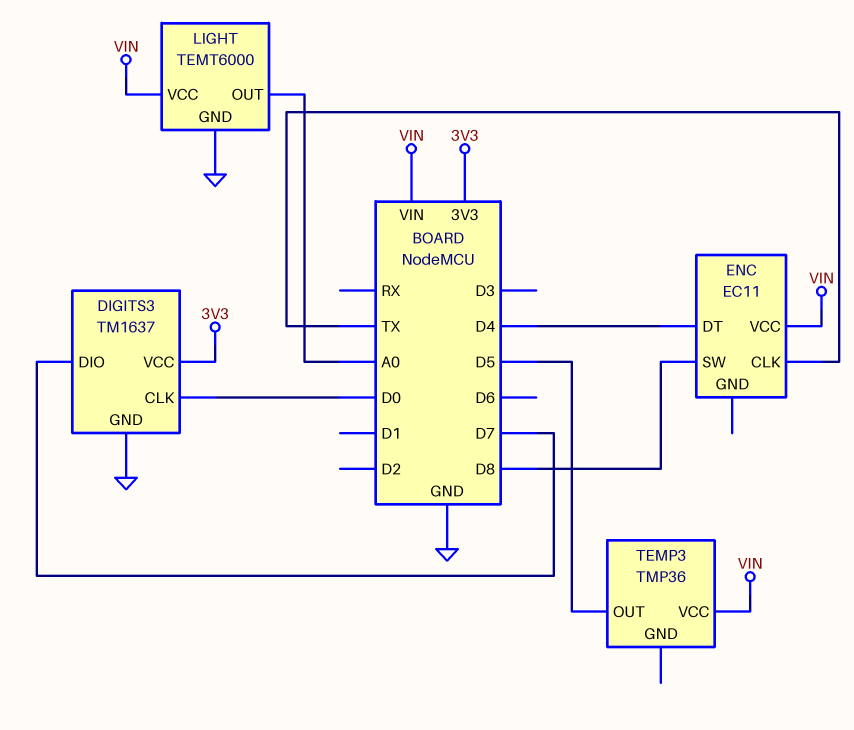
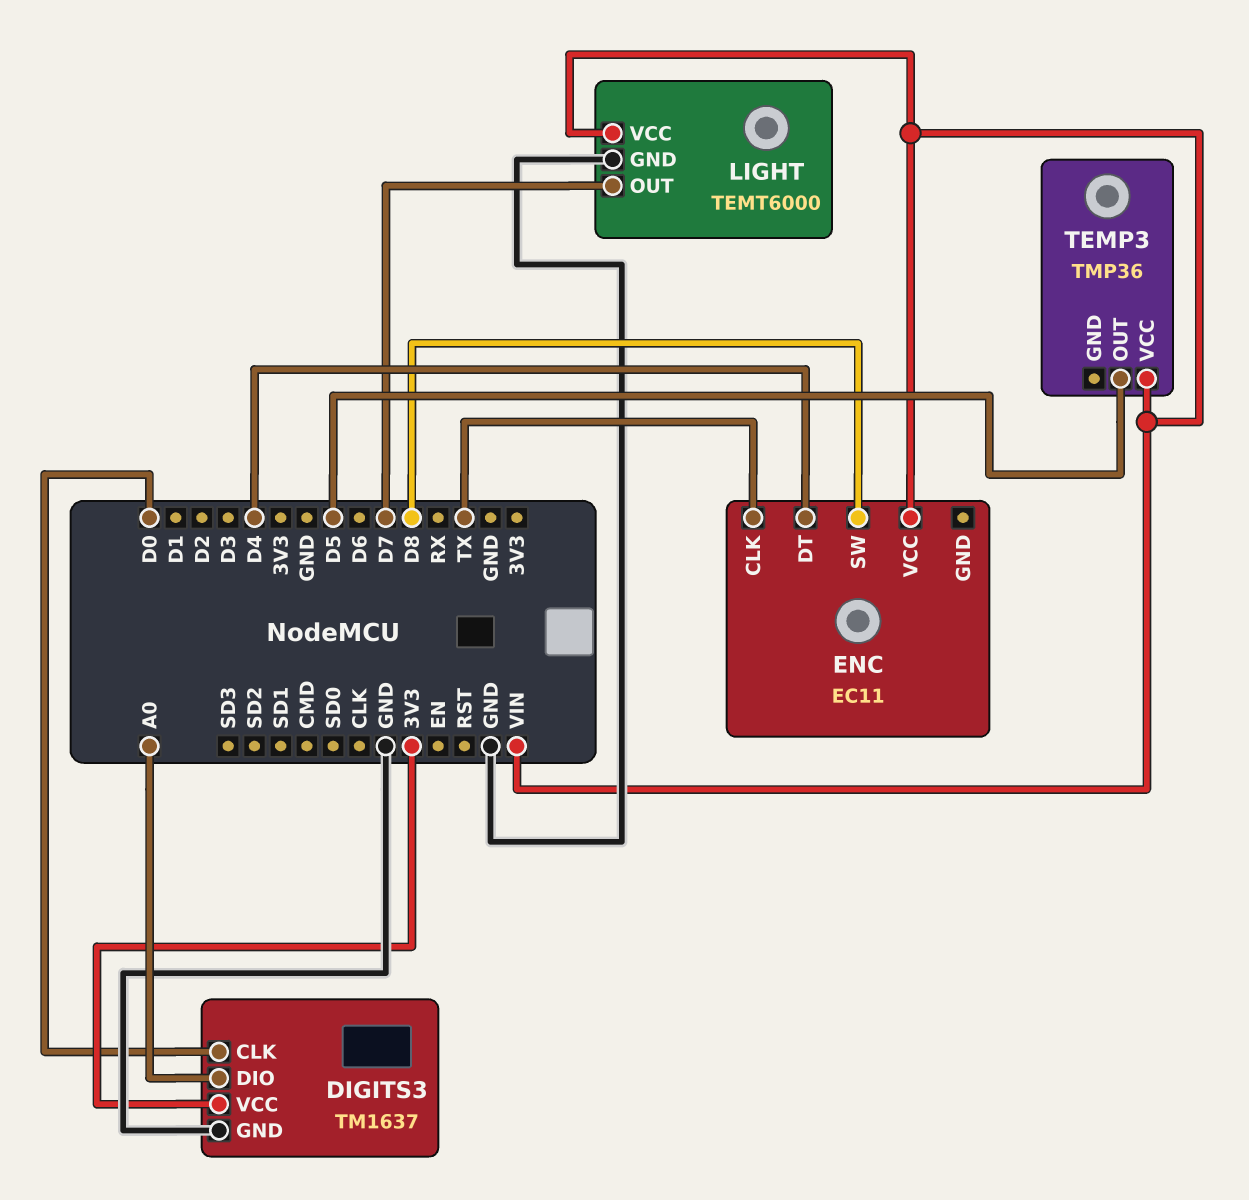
DIGITS3 pin DIO: D7 -> A0
LIGHT pin OUT: A0 -> D7

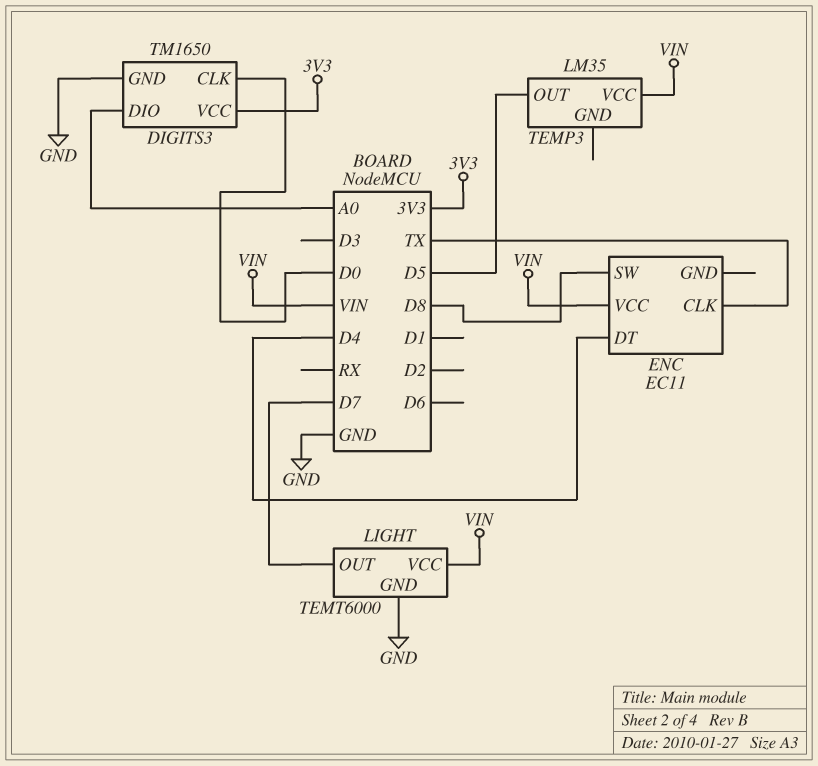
DIGITS3: TM1637 -> TM1650
TEMP3: TMP36 -> LM35

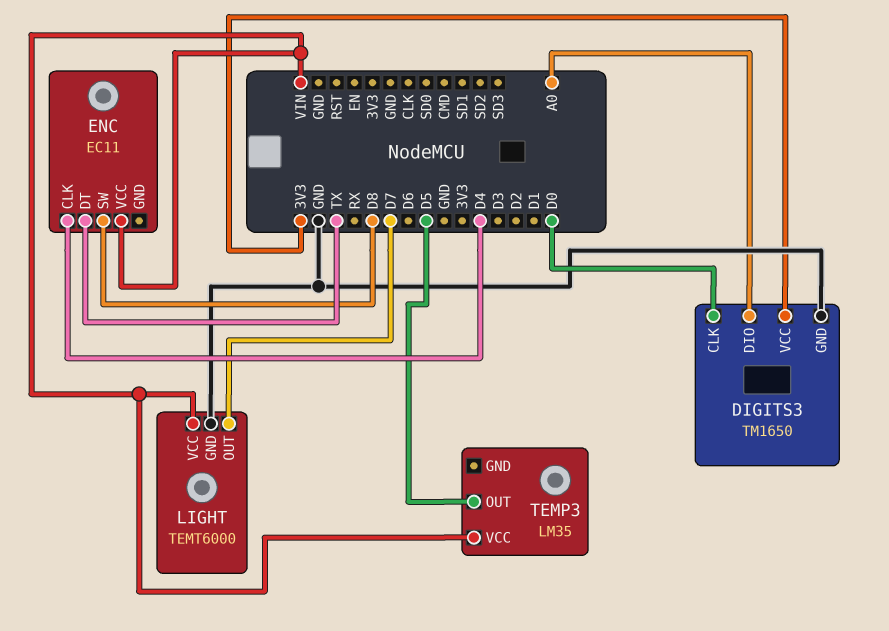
ENC pin CLK: TX -> D4
ENC pin DT: D4 -> TX

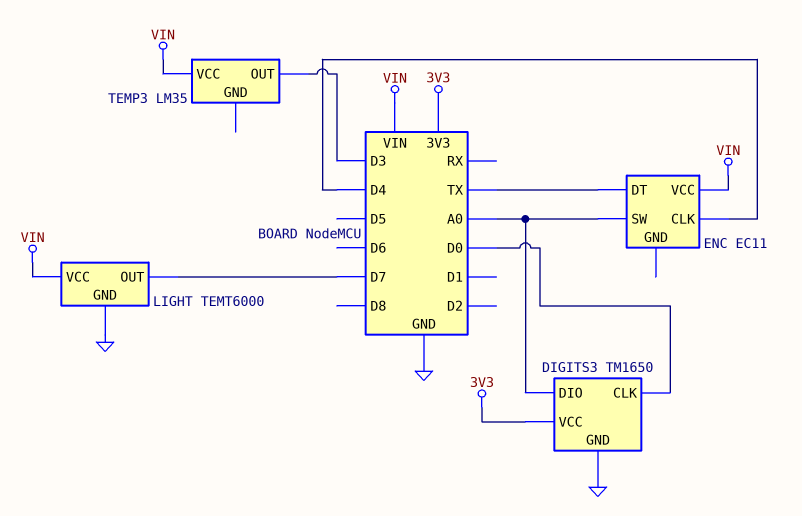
ENC pin SW: D8 -> A0
TEMP3 pin OUT: D5 -> D3

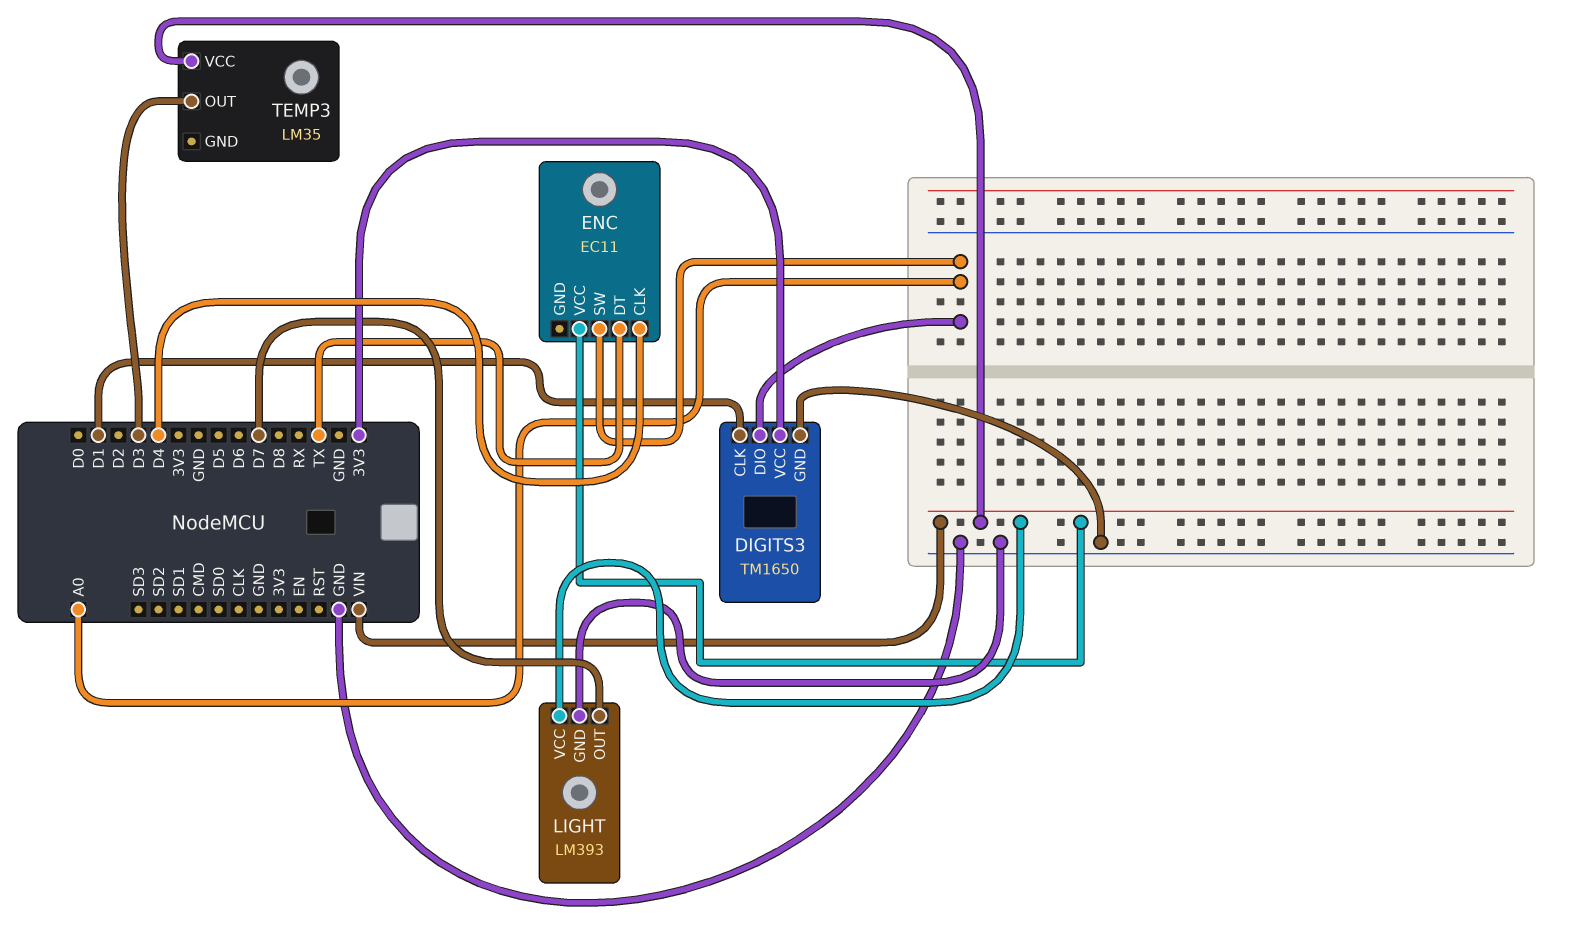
DIGITS3 pin CLK: D0 -> D1
LIGHT: TEMT6000 -> LM393

